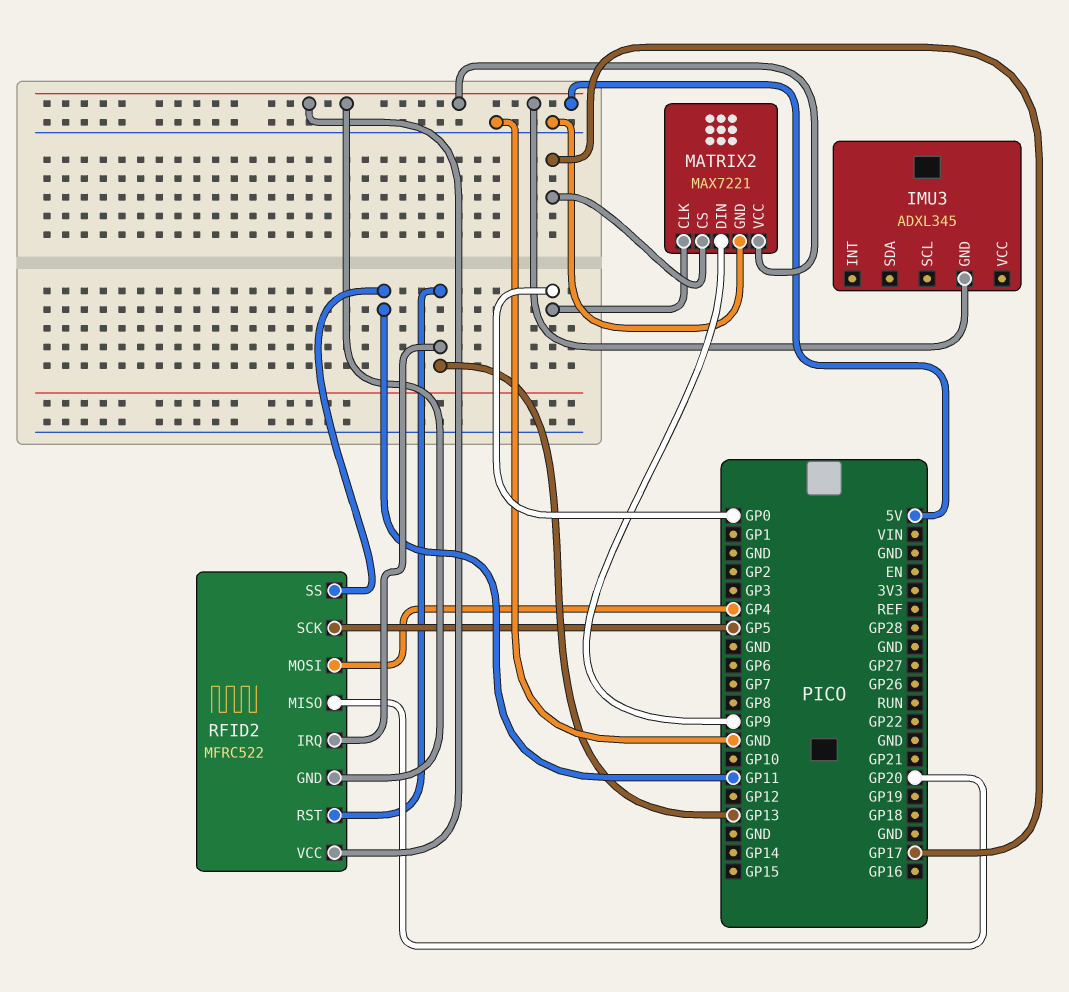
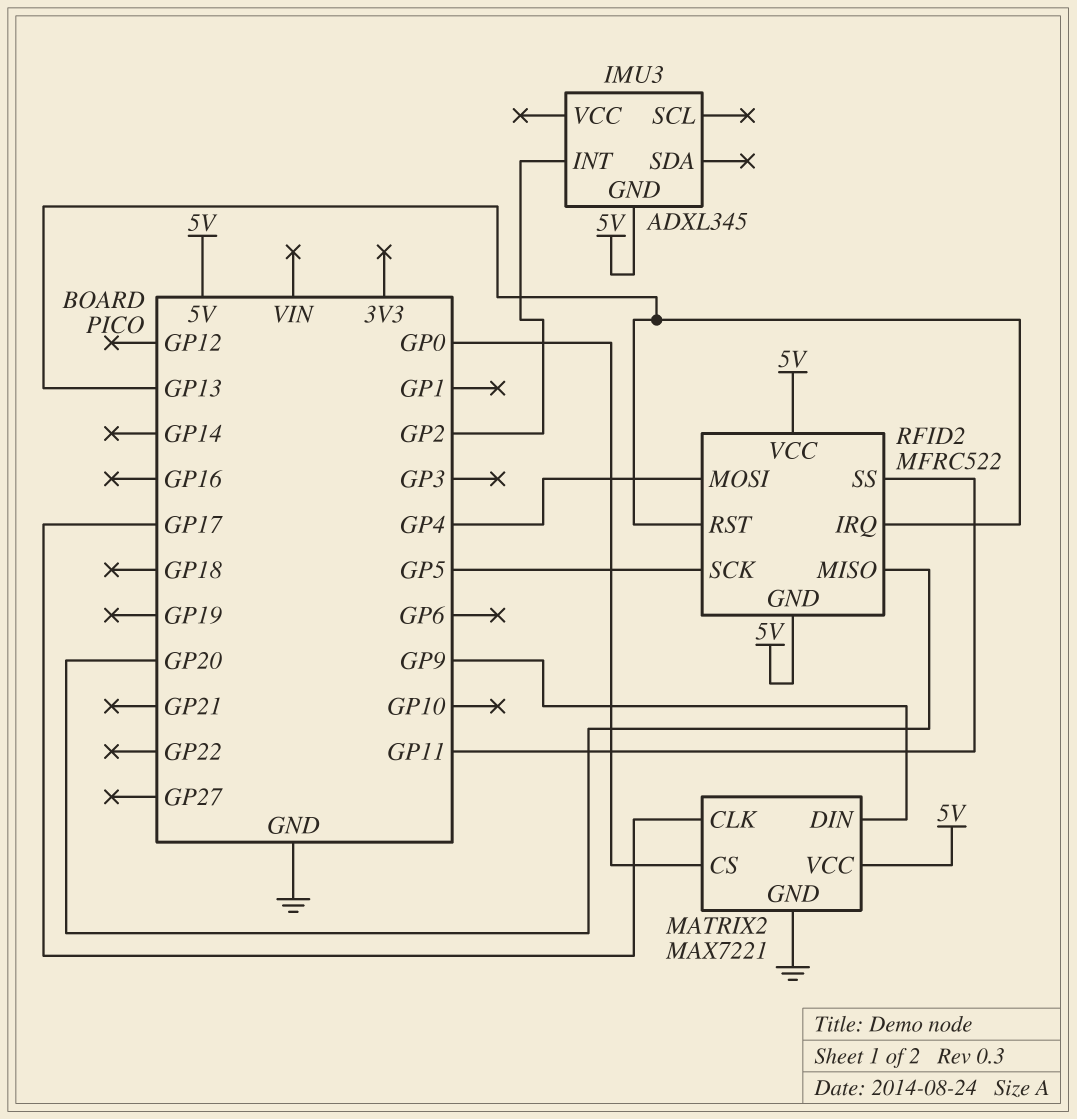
IMU3 pin INT: none -> GP2
MATRIX2 pin CLK: GP0 -> GP17
MATRIX2 pin CS: GP17 -> GP0

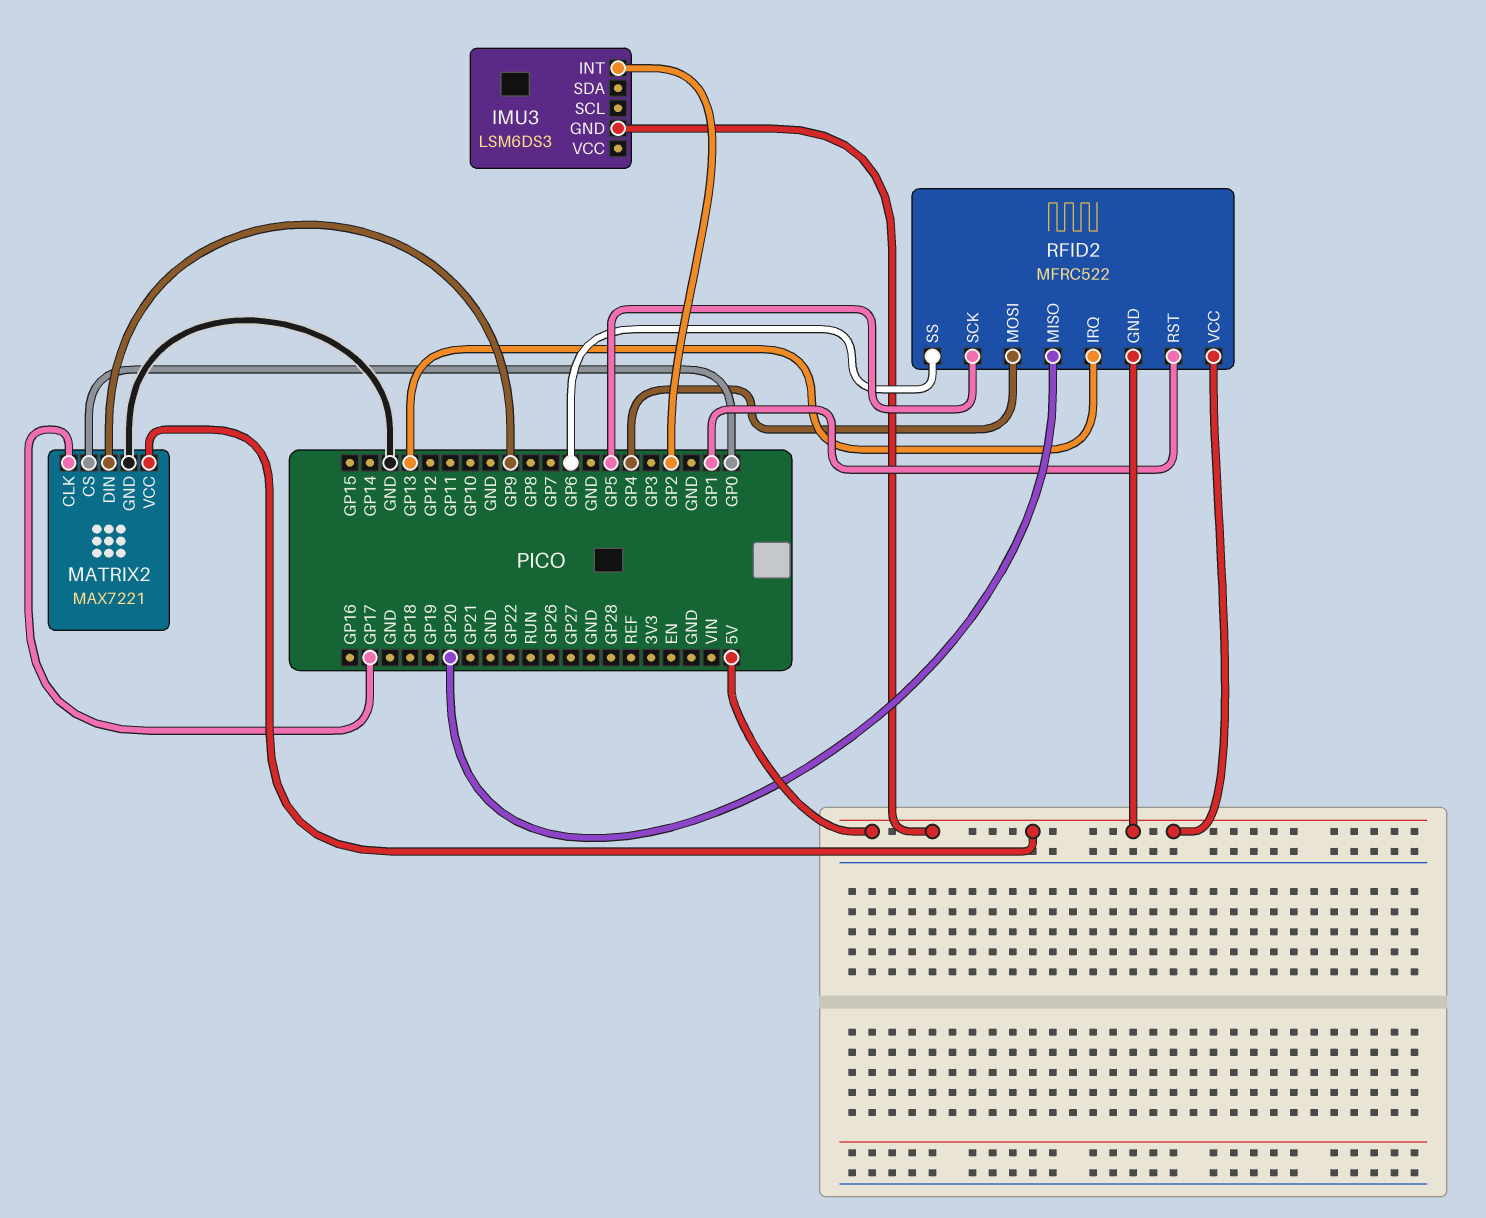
IMU3: ADXL345 -> LSM6DS3
RFID2 pin RST: GP13 -> GP1
RFID2 pin SS: GP11 -> GP6

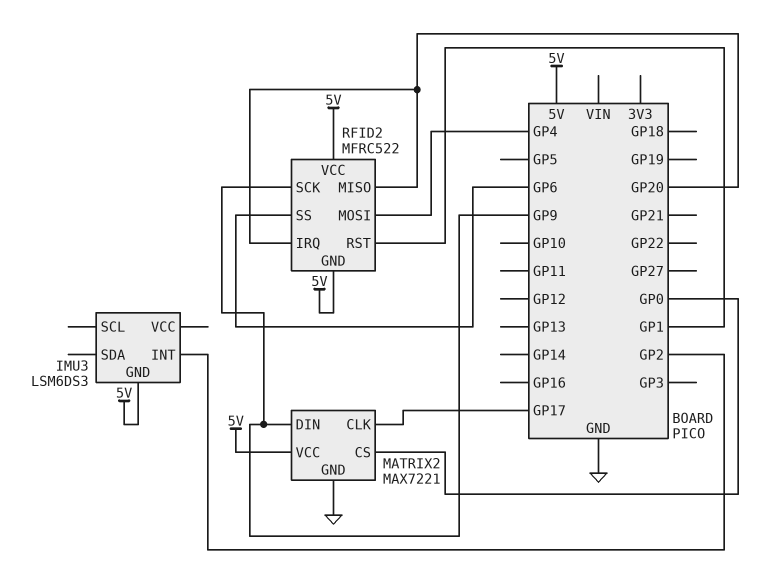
RFID2 pin IRQ: GP13 -> GP20
RFID2 pin SCK: GP5 -> GP9

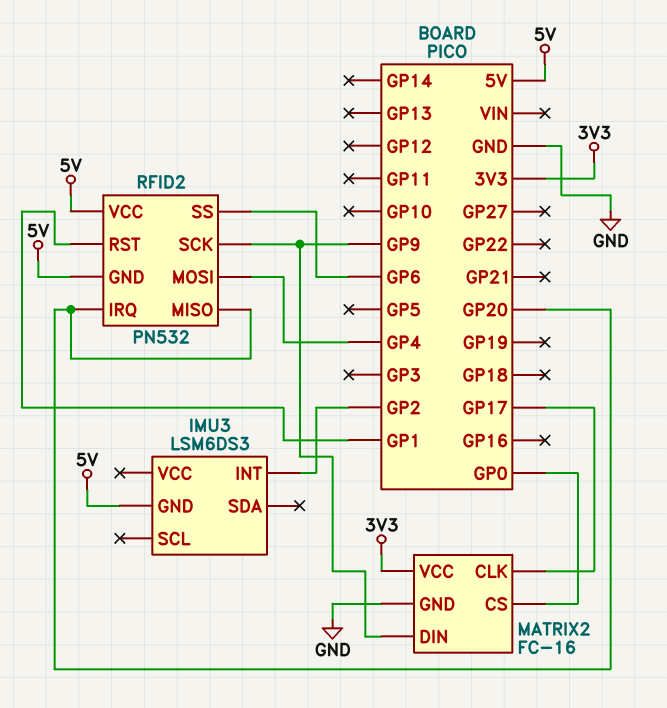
MATRIX2: MAX7221 -> FC-16
MATRIX2 pin VCC: 5V -> 3V3
RFID2: MFRC522 -> PN532

